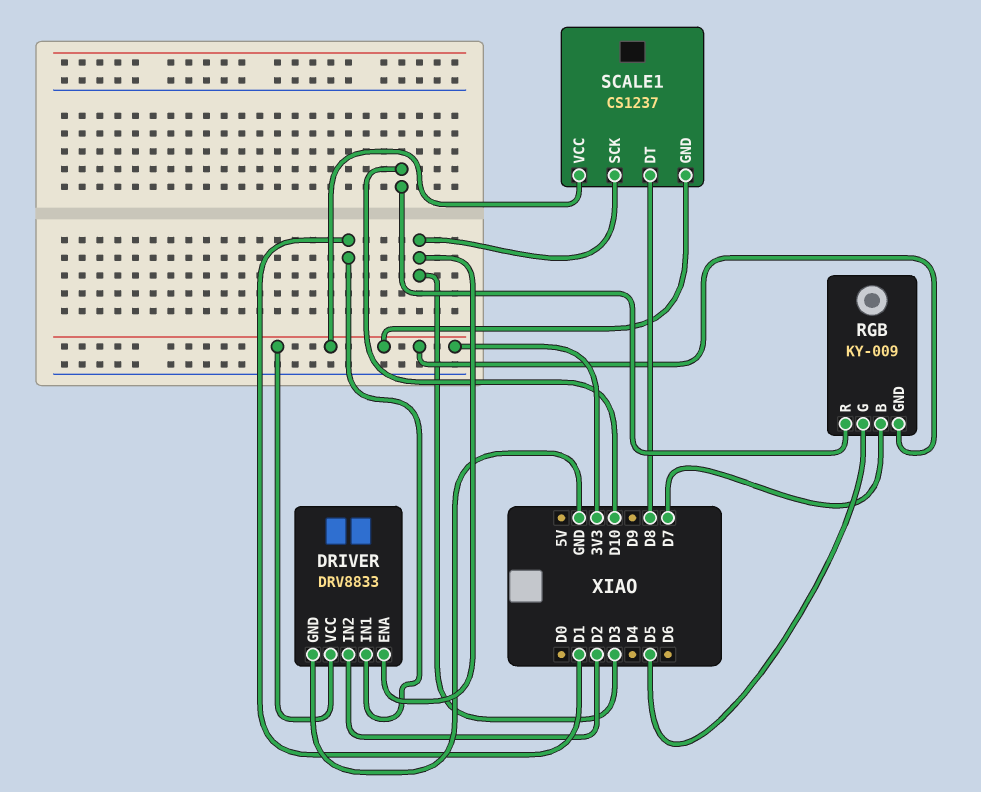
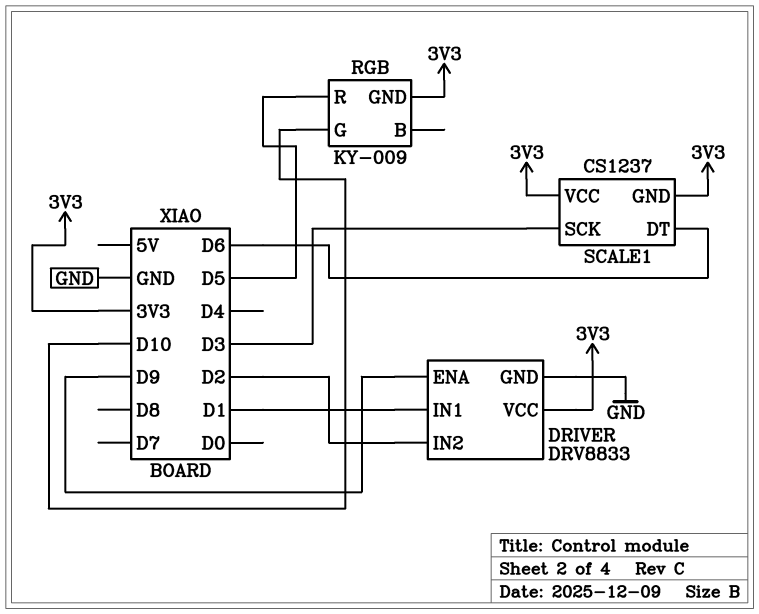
DRIVER pin ENA: D3 -> D9
RGB pin B: D7 -> none
RGB pin G: D5 -> D10
RGB pin R: D10 -> D5
SCALE1 pin DT: D8 -> D6

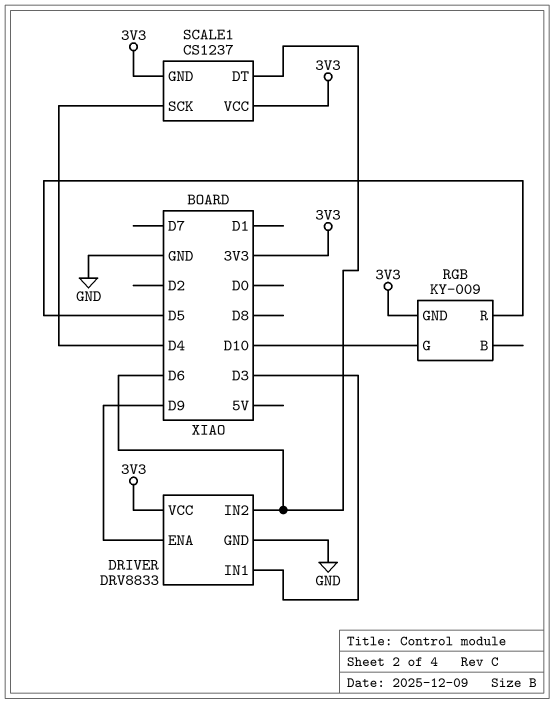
DRIVER pin IN1: D1 -> D3
DRIVER pin IN2: D2 -> D6
SCALE1 pin SCK: D3 -> D4

